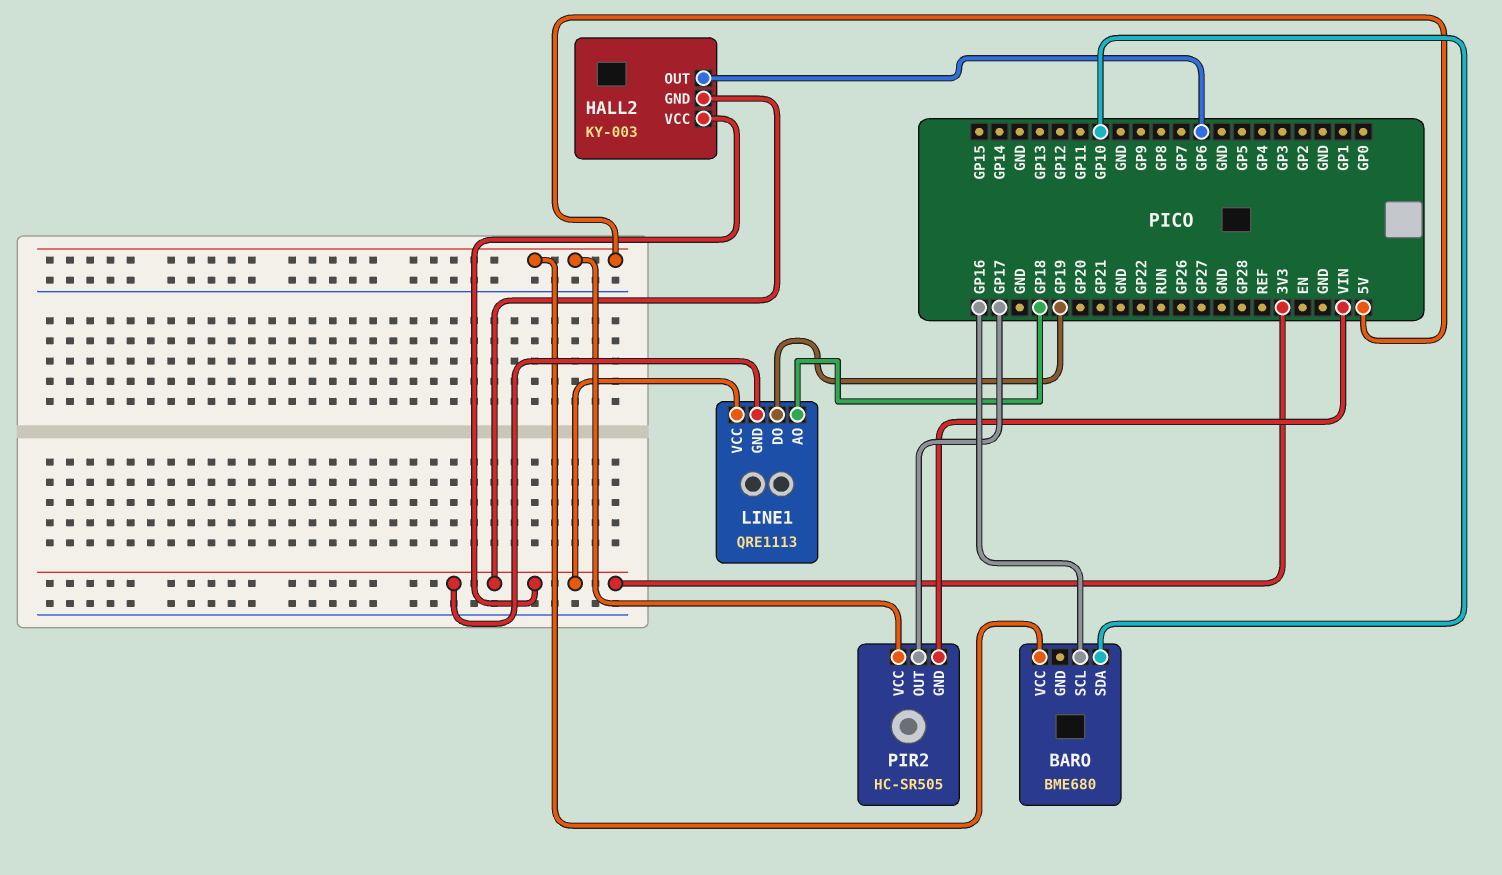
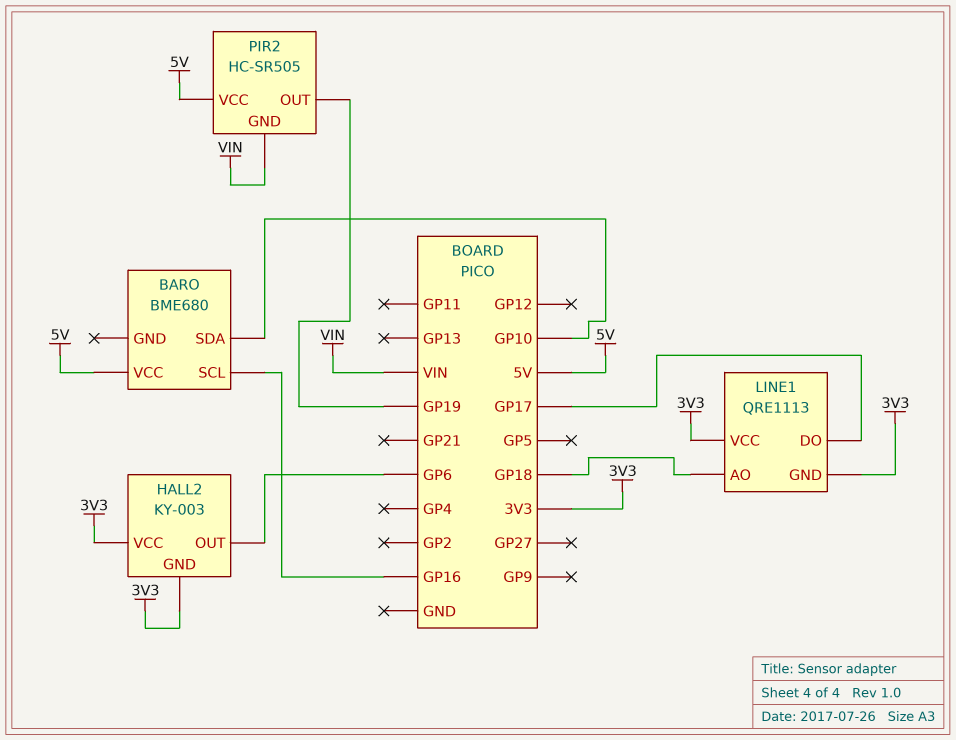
LINE1 pin DO: GP19 -> GP17
PIR2 pin OUT: GP17 -> GP19

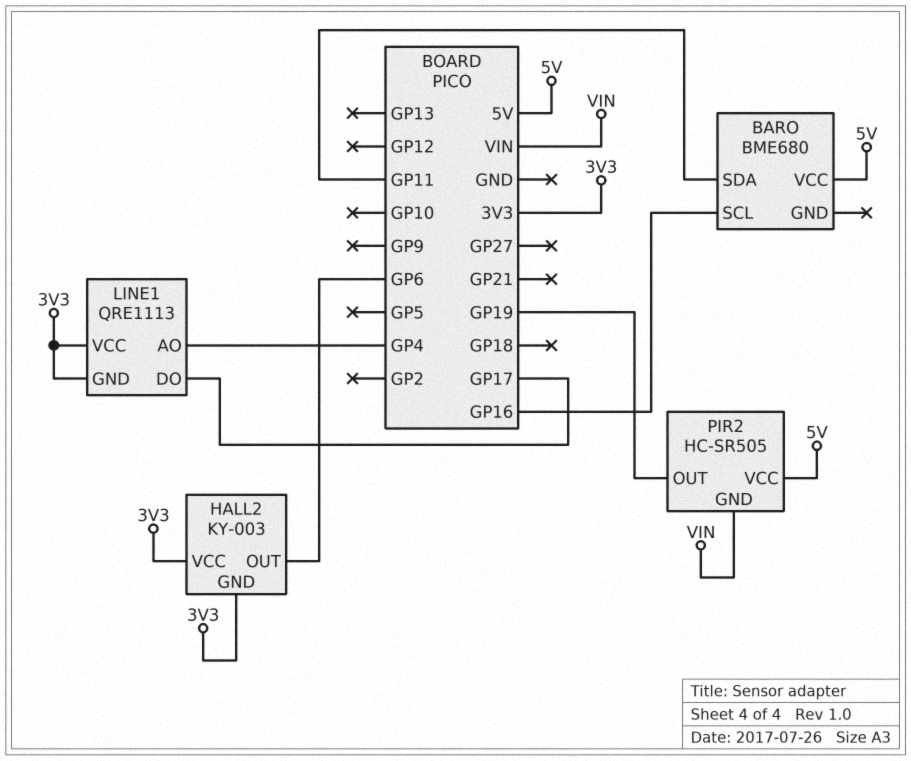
BARO pin SDA: GP10 -> GP11
LINE1 pin AO: GP18 -> GP4

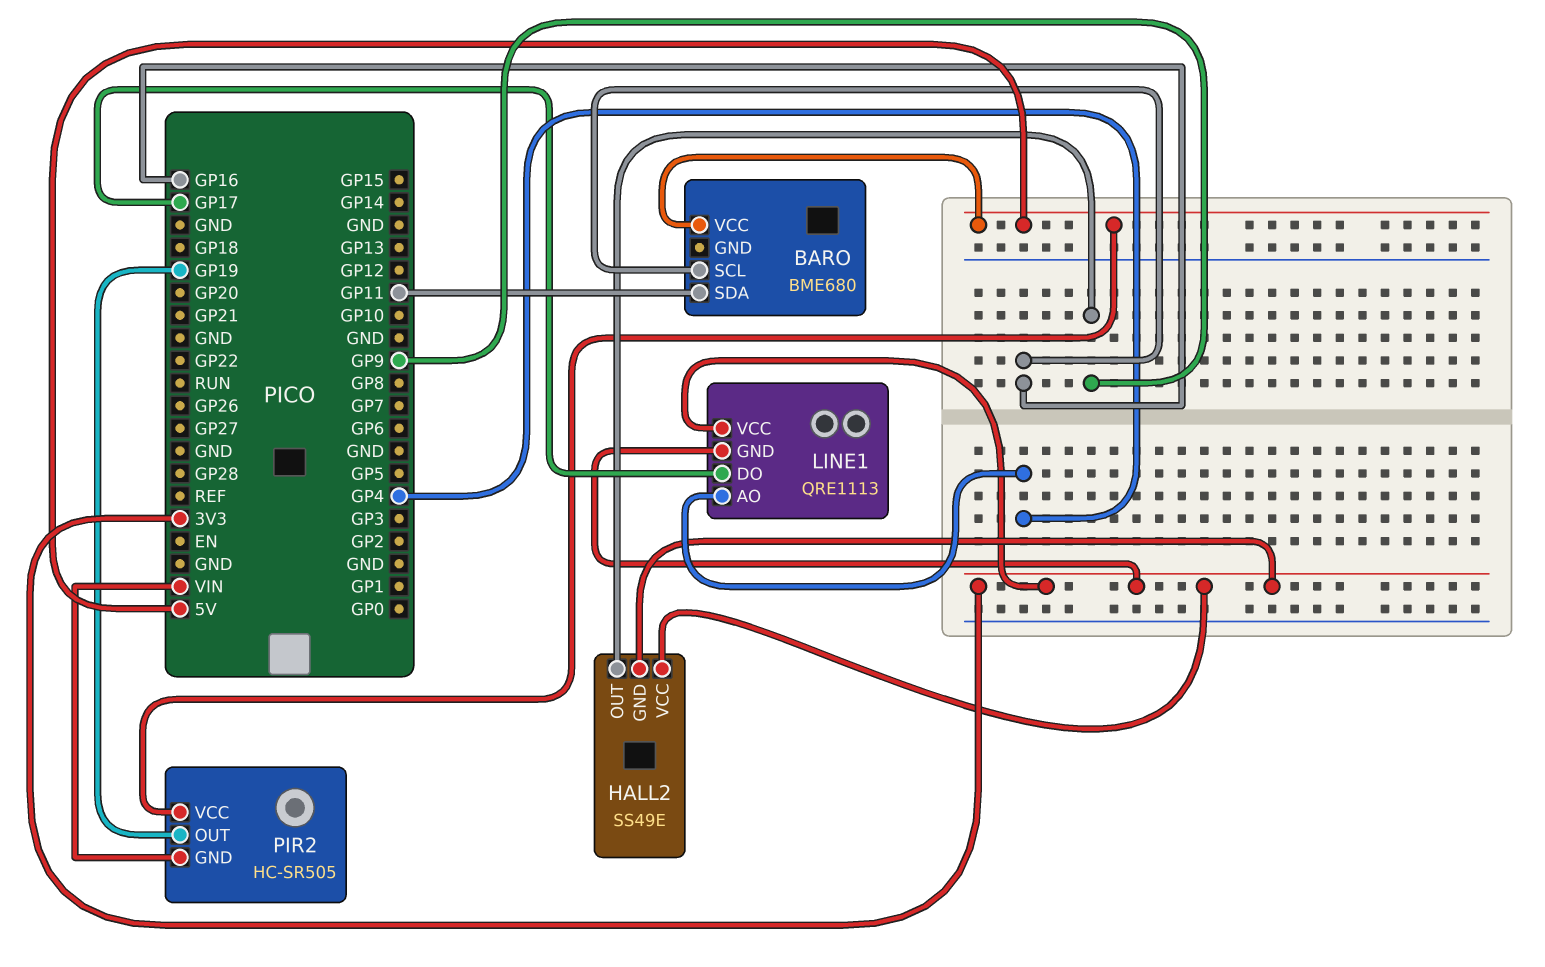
HALL2: KY-003 -> SS49E
HALL2 pin OUT: GP6 -> GP9

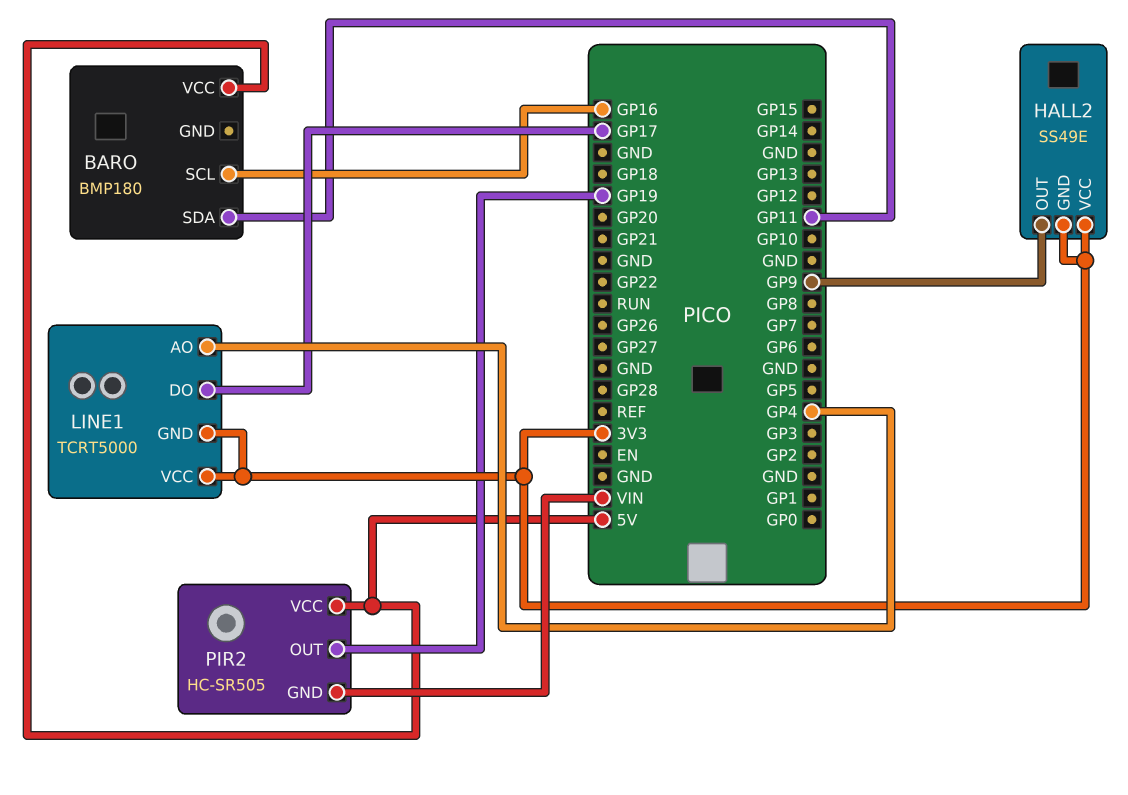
BARO: BME680 -> BMP180
LINE1: QRE1113 -> TCRT5000

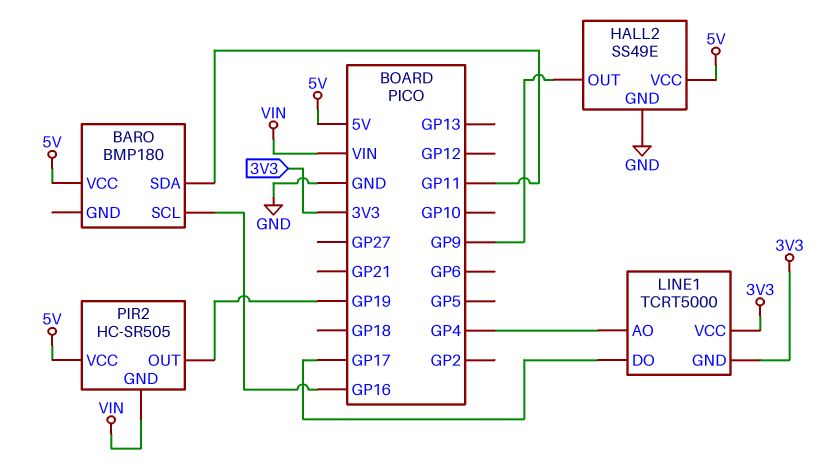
HALL2 pin GND: 3V3 -> GND
HALL2 pin VCC: 3V3 -> 5V

